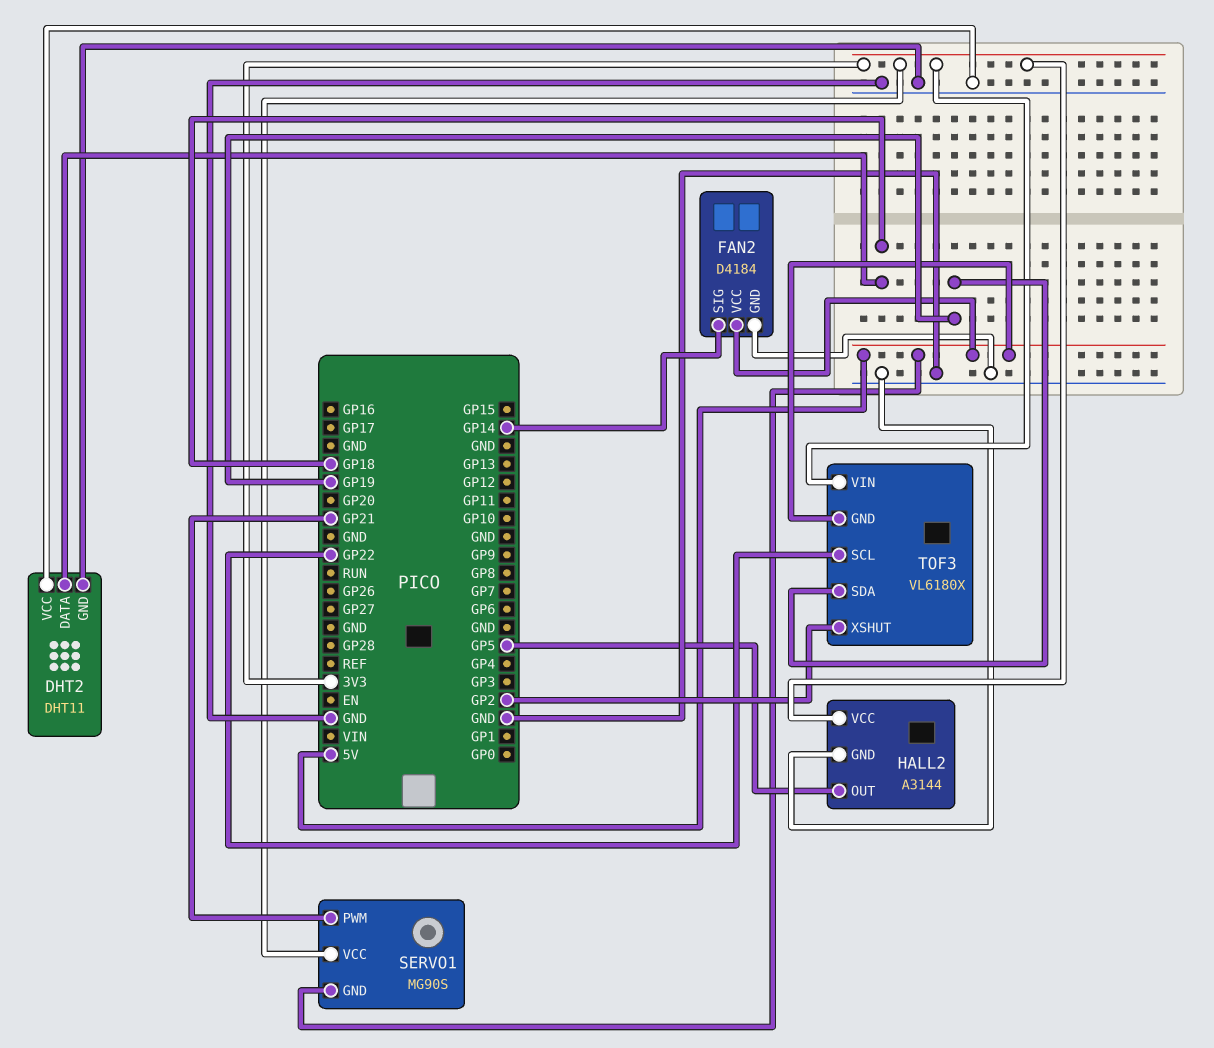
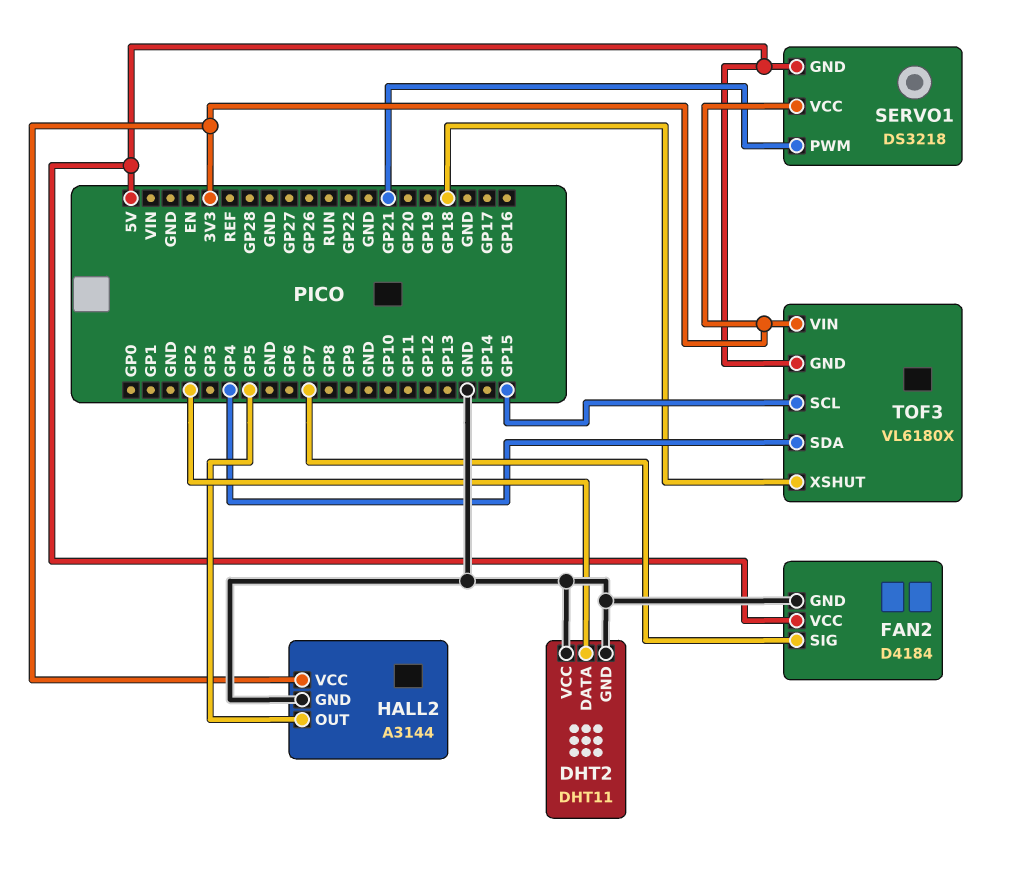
DHT2 pin DATA: GP18 -> GP2
FAN2 pin SIG: GP14 -> GP7
SERVO1: MG90S -> DS3218
TOF3 pin SCL: GP22 -> GP15
TOF3 pin SDA: GP19 -> GP4
TOF3 pin XSHUT: GP2 -> GP18

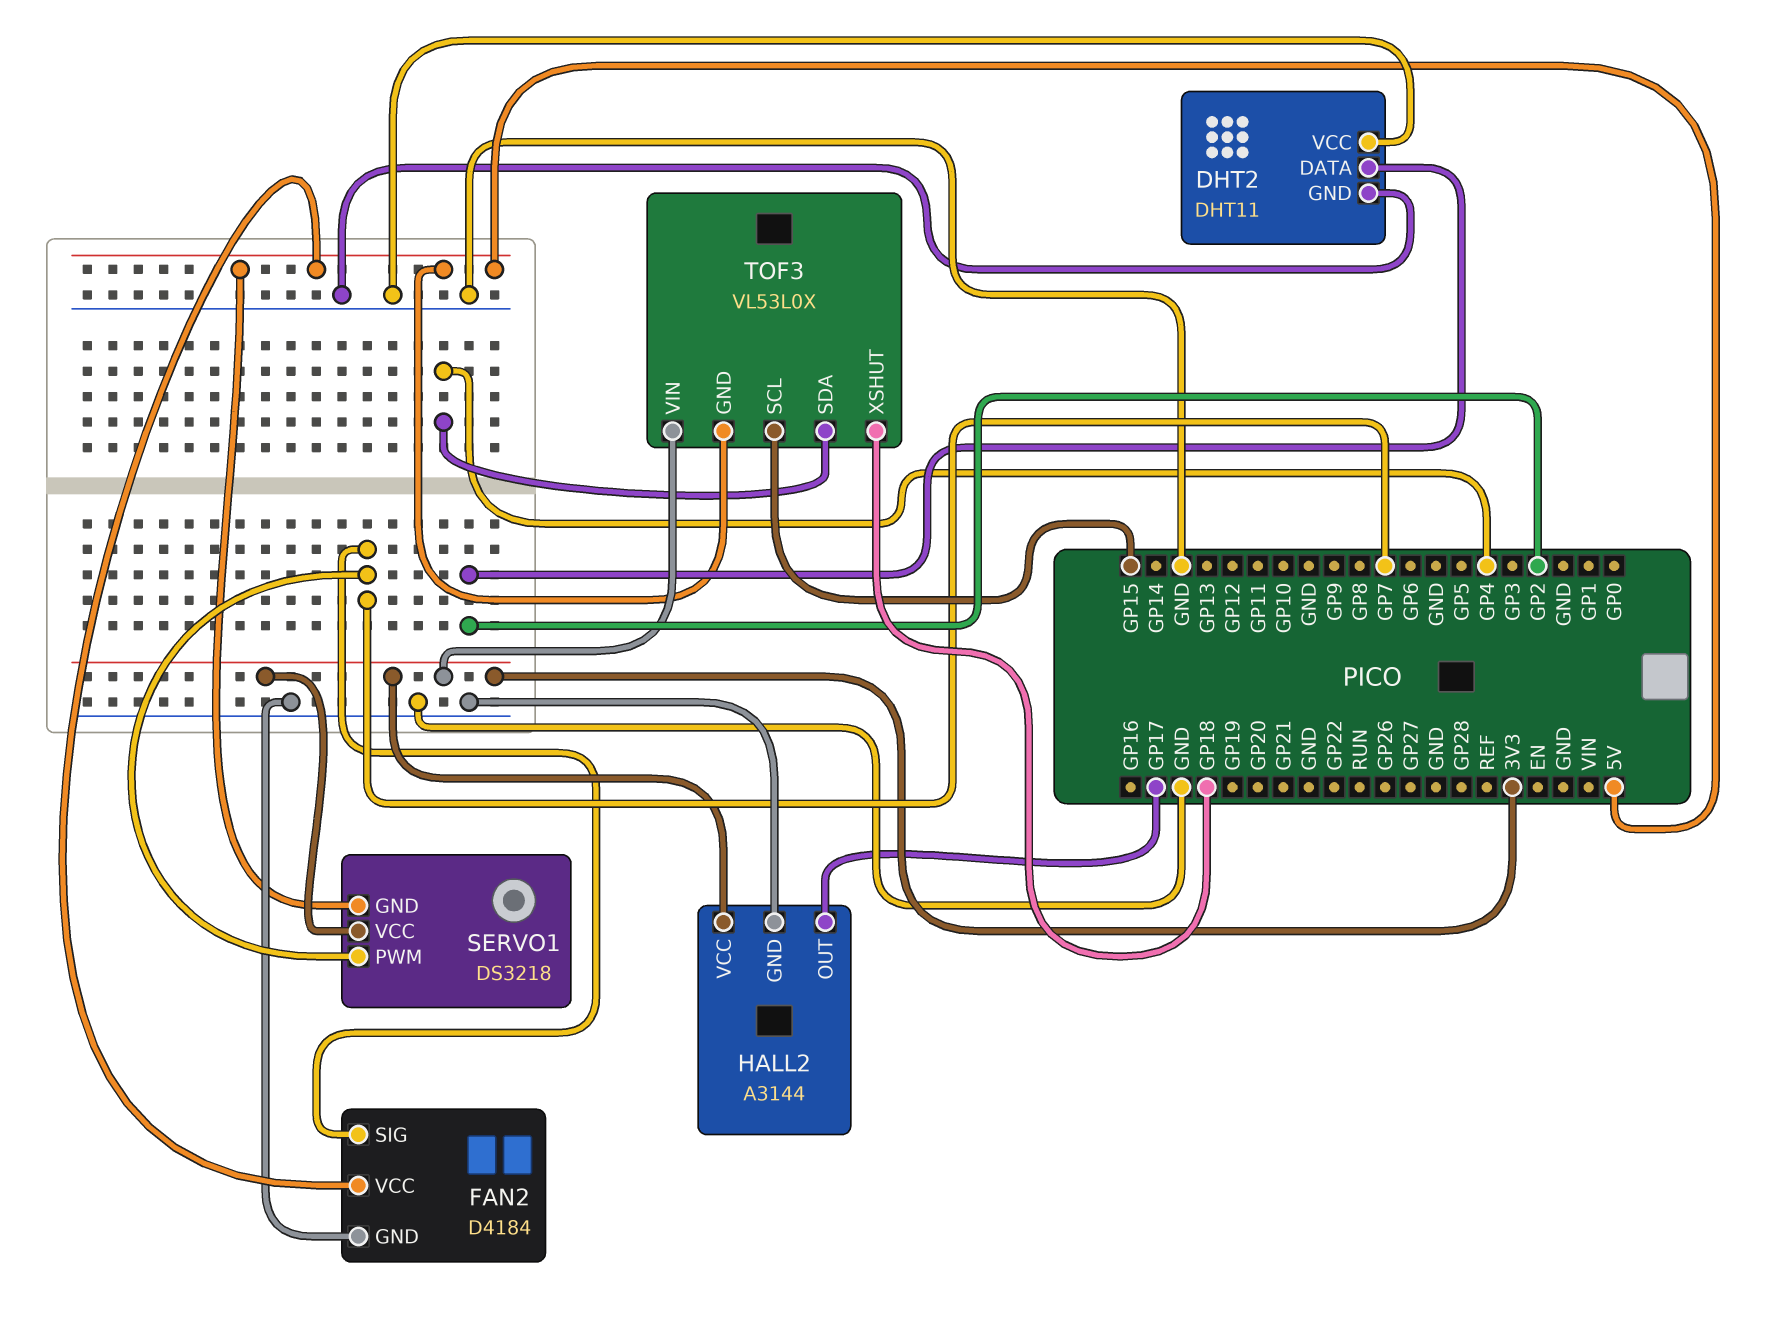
HALL2 pin OUT: GP5 -> GP17
SERVO1 pin PWM: GP21 -> GP7
TOF3: VL6180X -> VL53L0X

